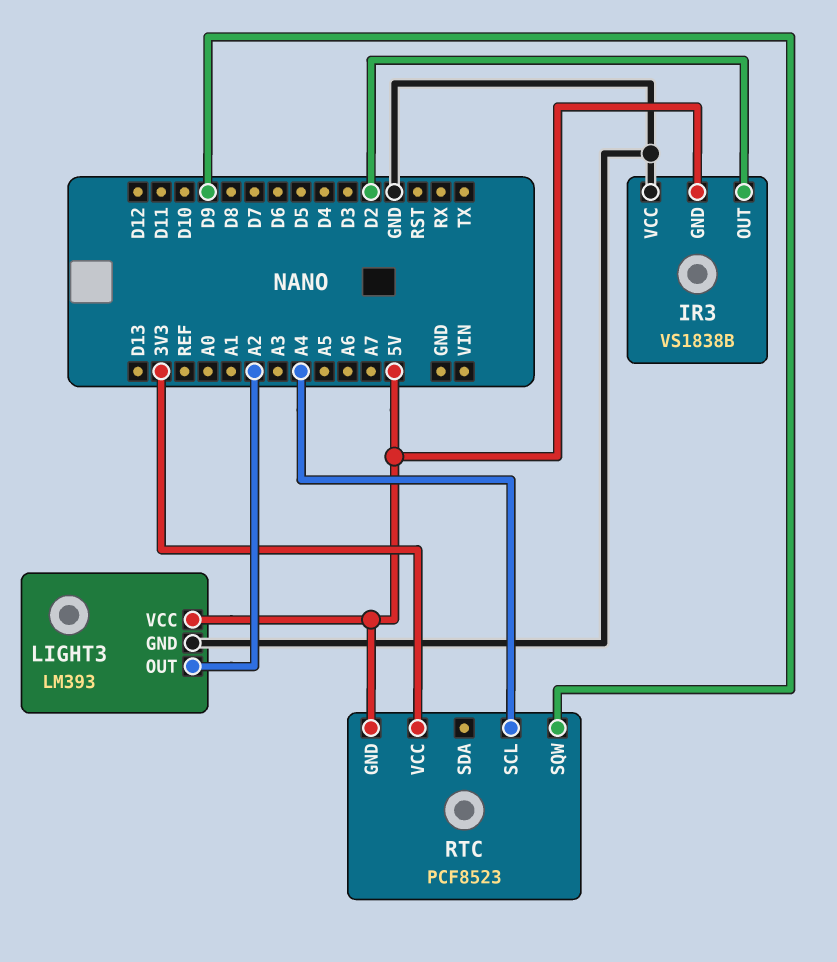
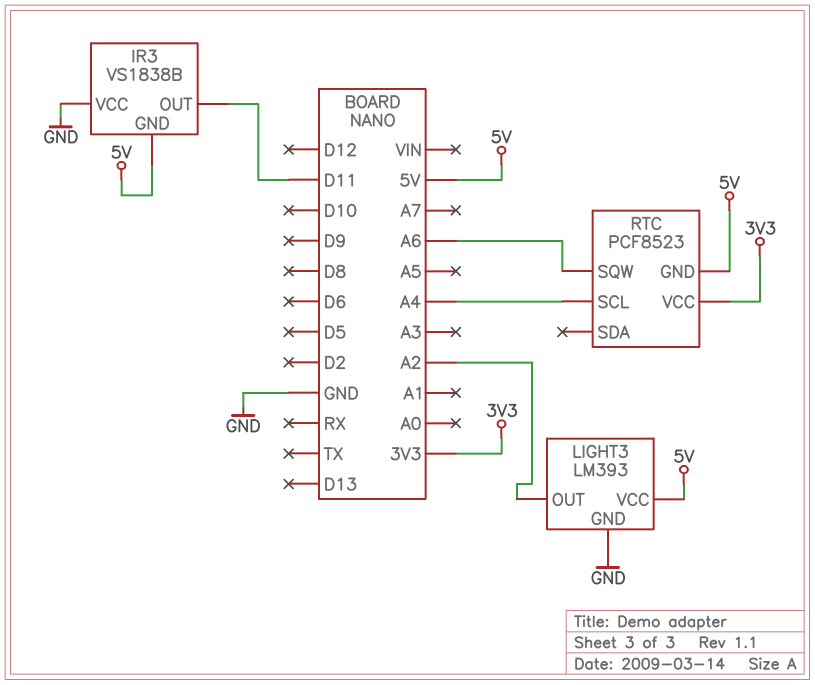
IR3 pin OUT: D2 -> D11
RTC pin SQW: D9 -> A6

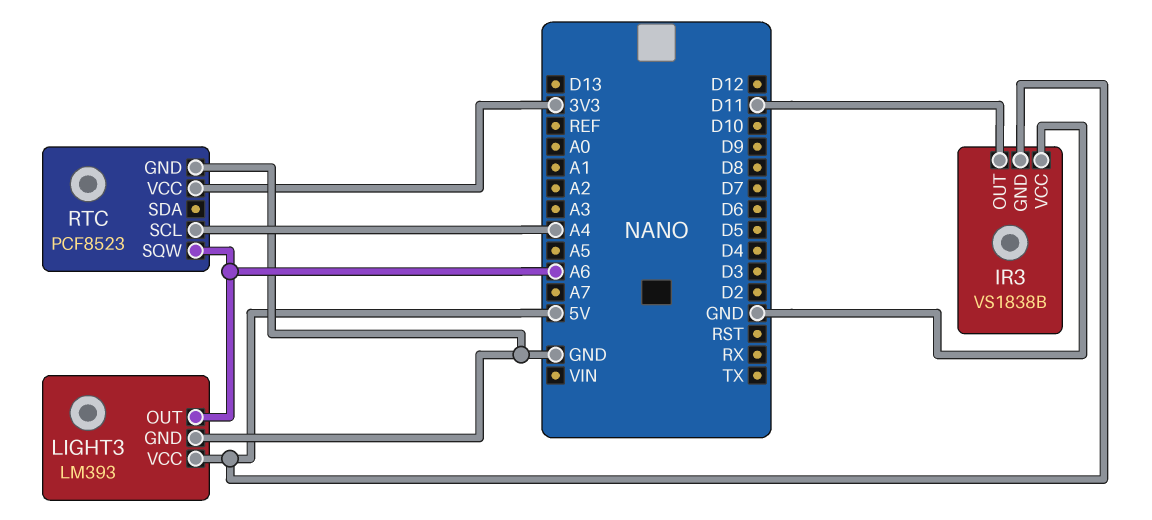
LIGHT3 pin OUT: A2 -> A6
RTC pin GND: 5V -> GND

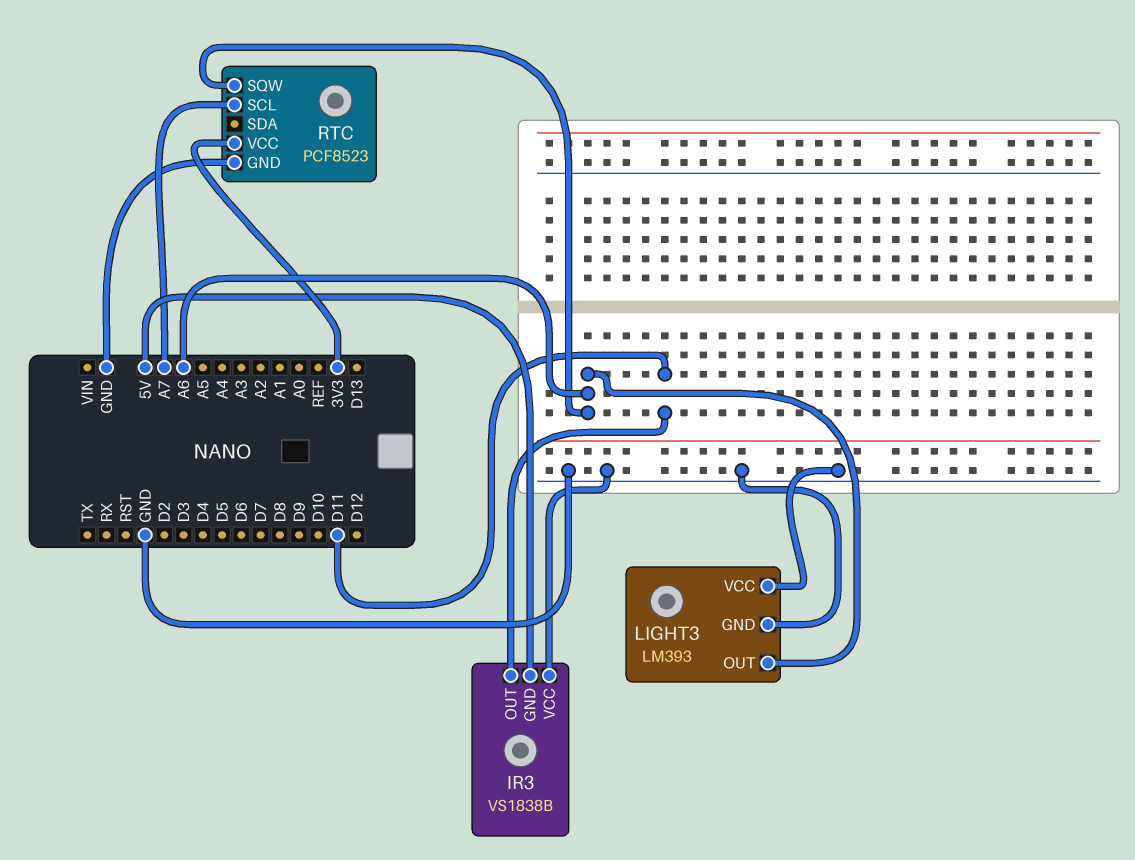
LIGHT3 pin VCC: 5V -> GND
RTC pin SCL: A4 -> A7

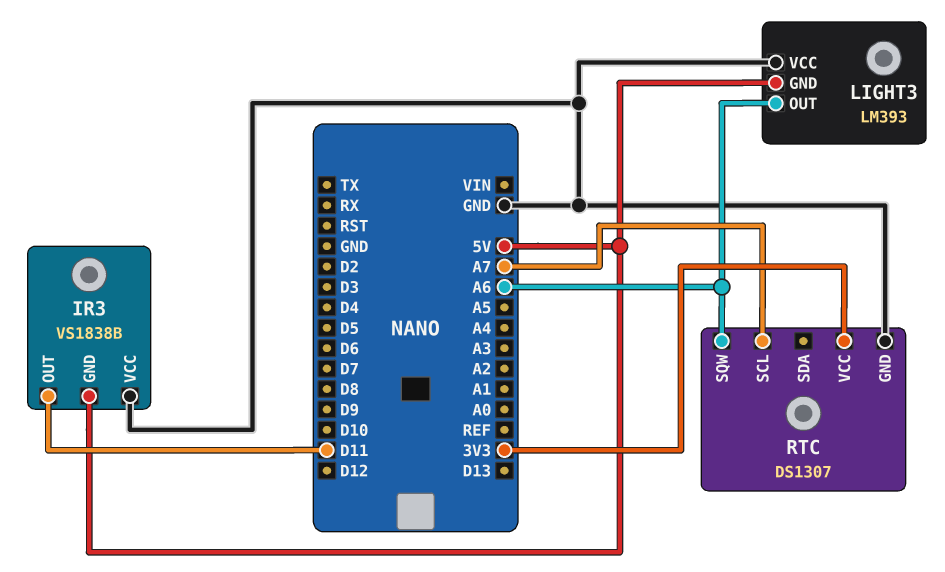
LIGHT3 pin GND: GND -> 5V
RTC: PCF8523 -> DS1307

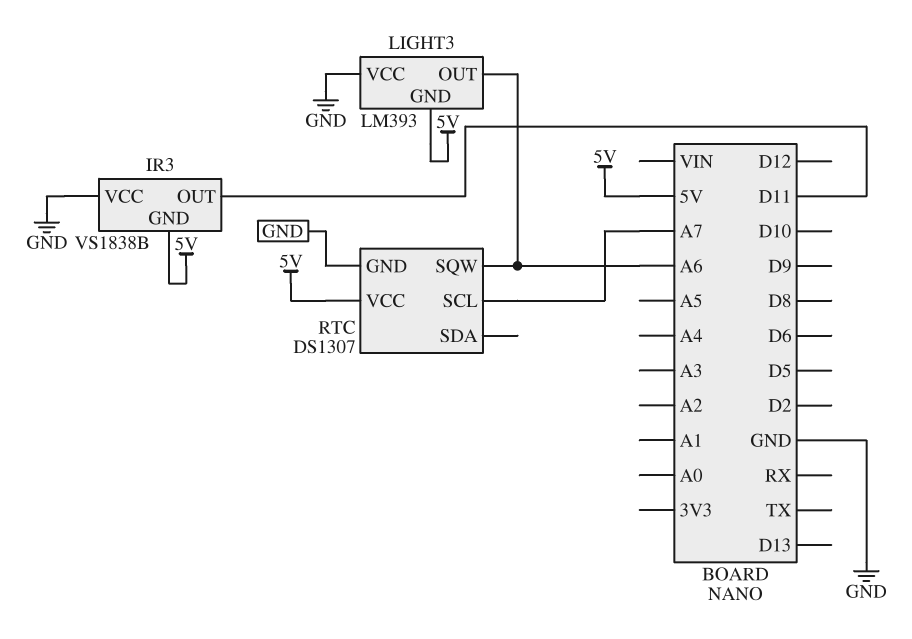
RTC pin VCC: 3V3 -> 5V

